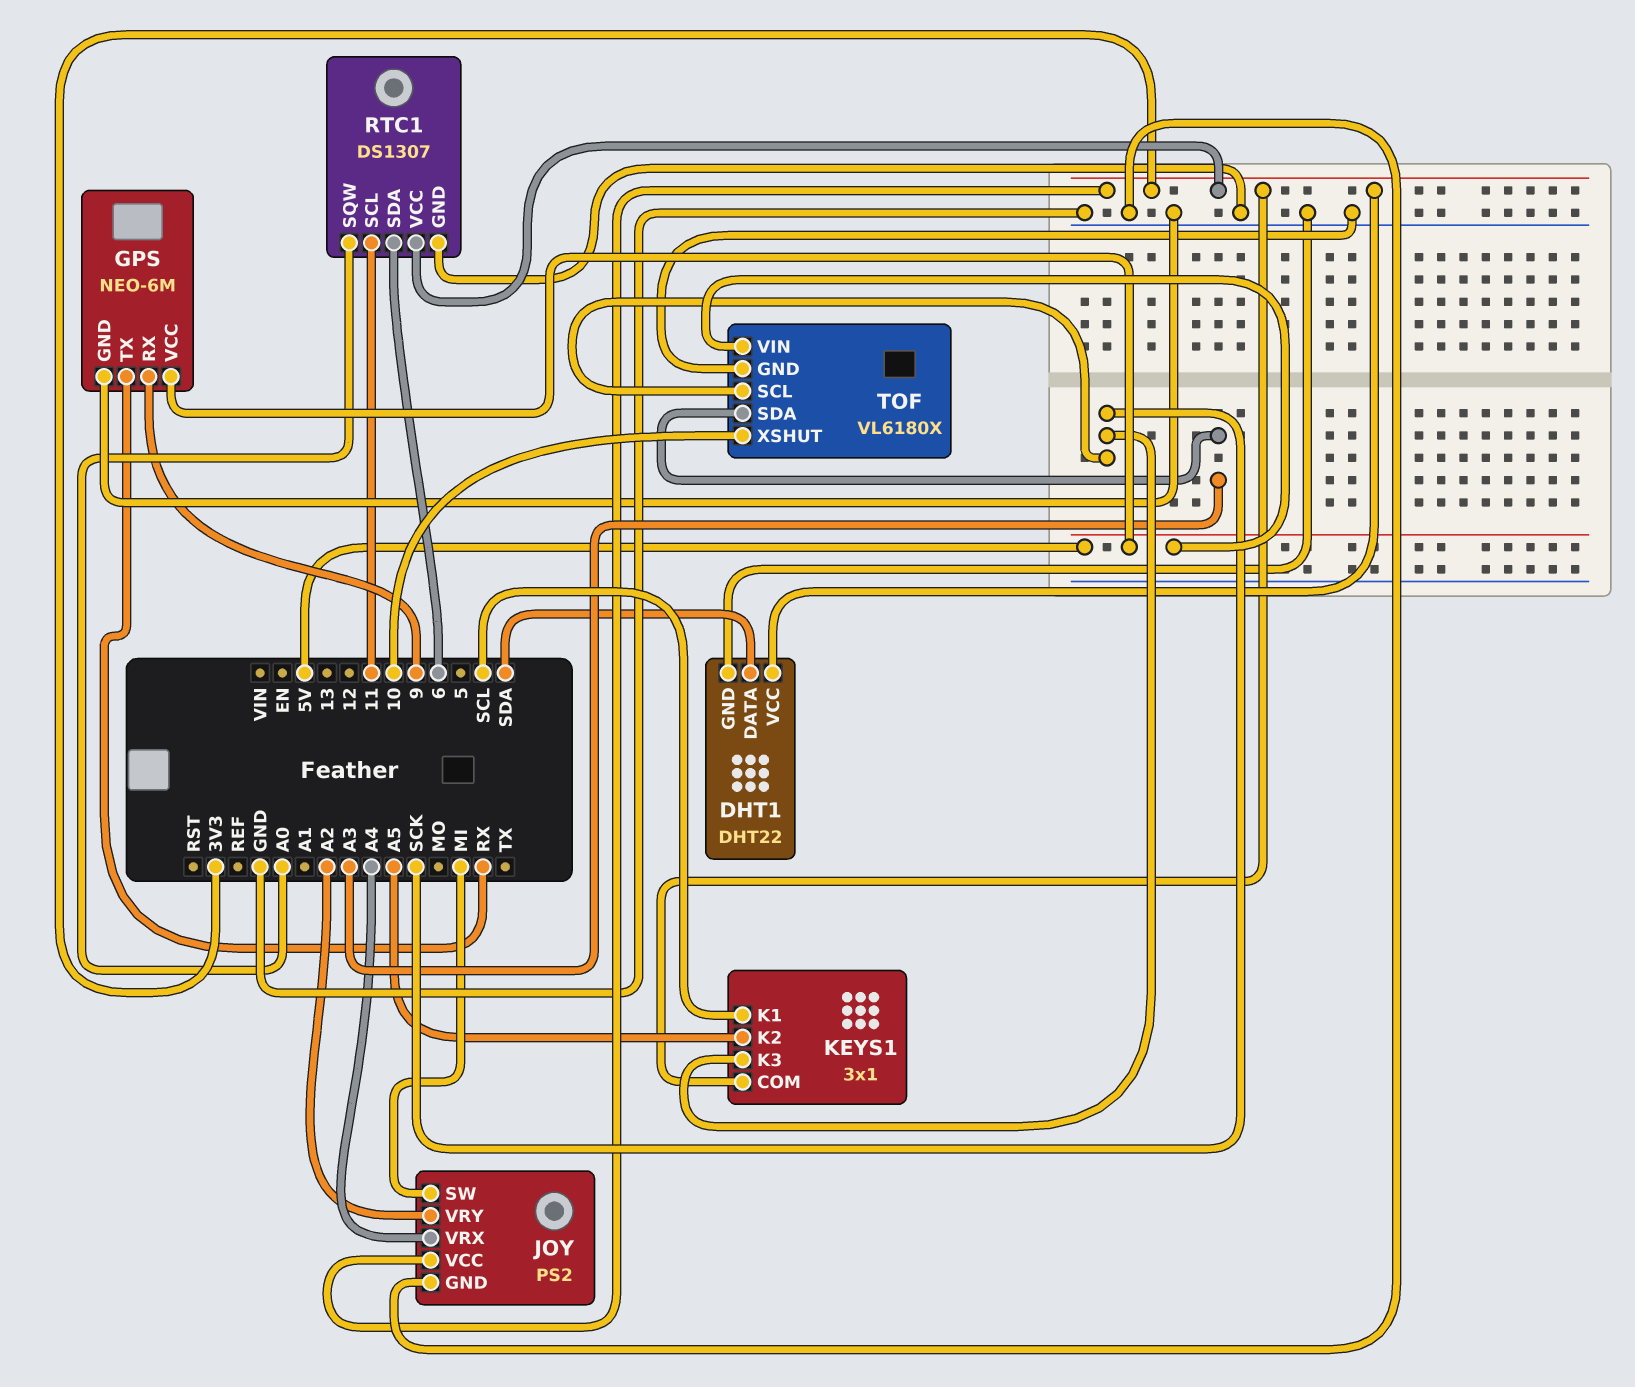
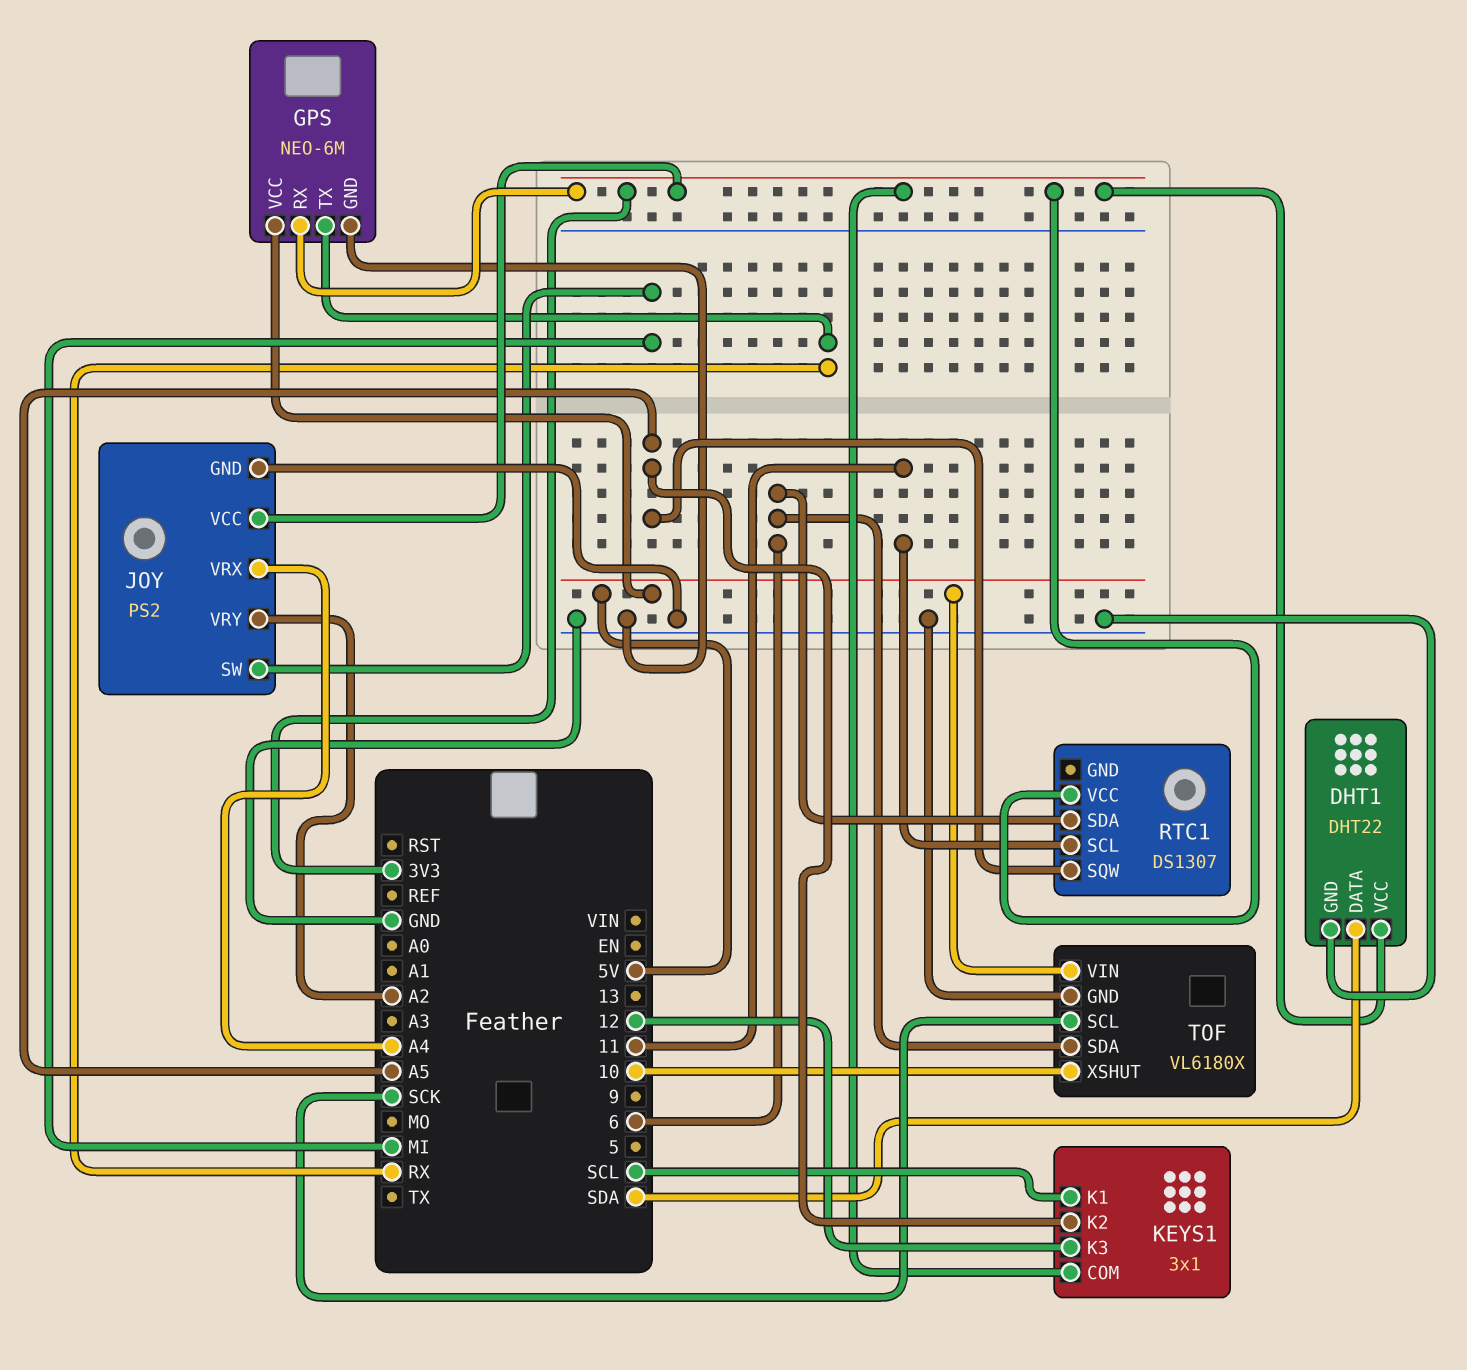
GPS pin RX: 9 -> 3V3
KEYS1 pin K3: SCK -> 12
RTC1 pin GND: GND -> none
RTC1 pin SQW: A0 -> A5
TOF pin SDA: A3 -> 6

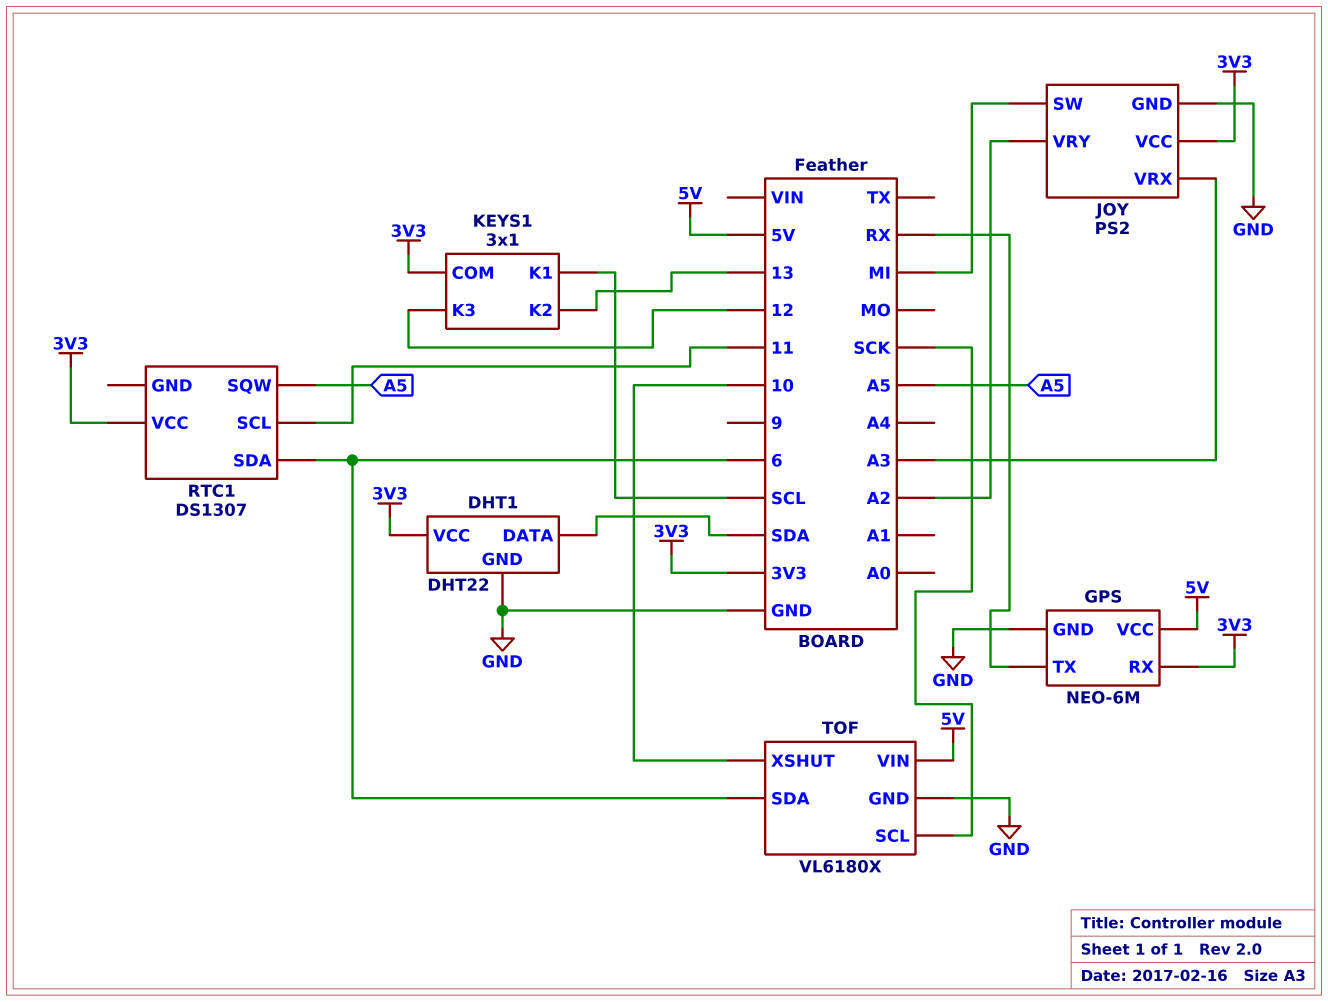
JOY pin VRX: A4 -> A3
KEYS1 pin K2: A5 -> 13

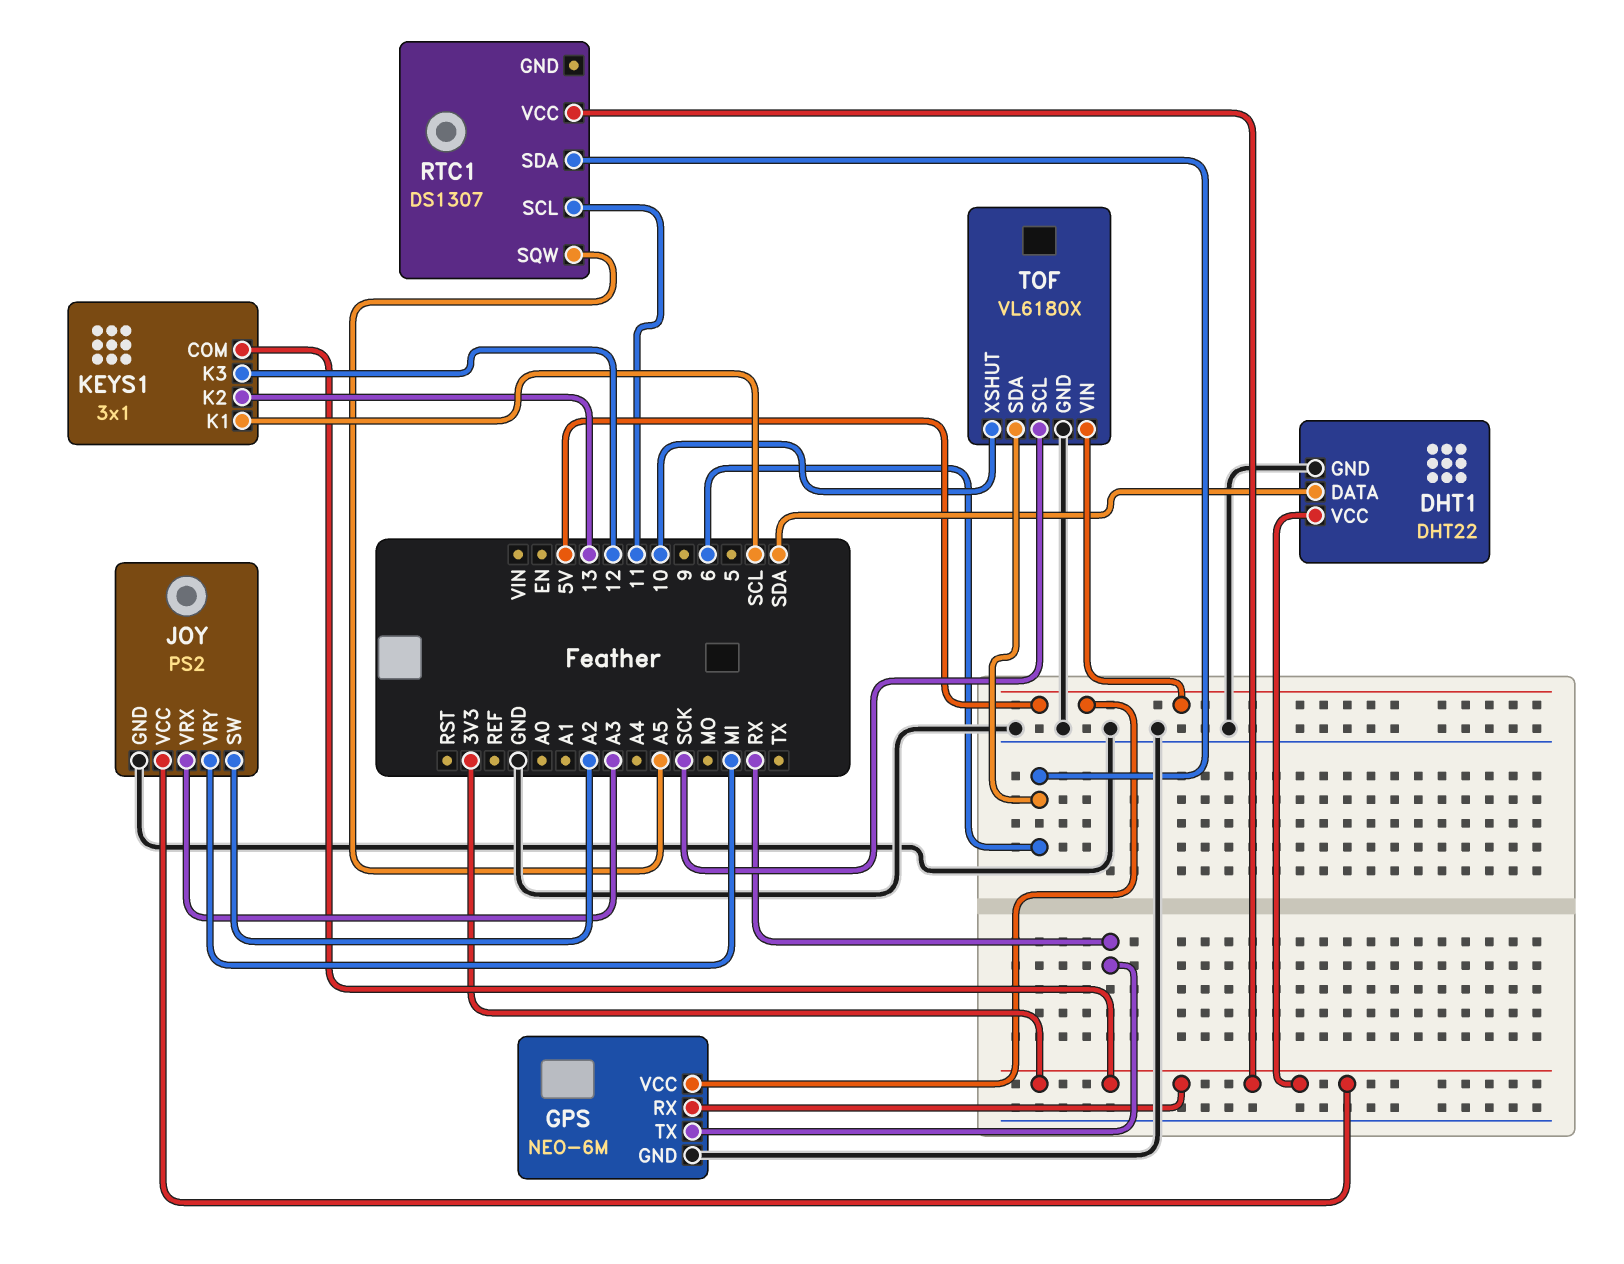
JOY pin SW: MI -> A2
JOY pin VRY: A2 -> MI

